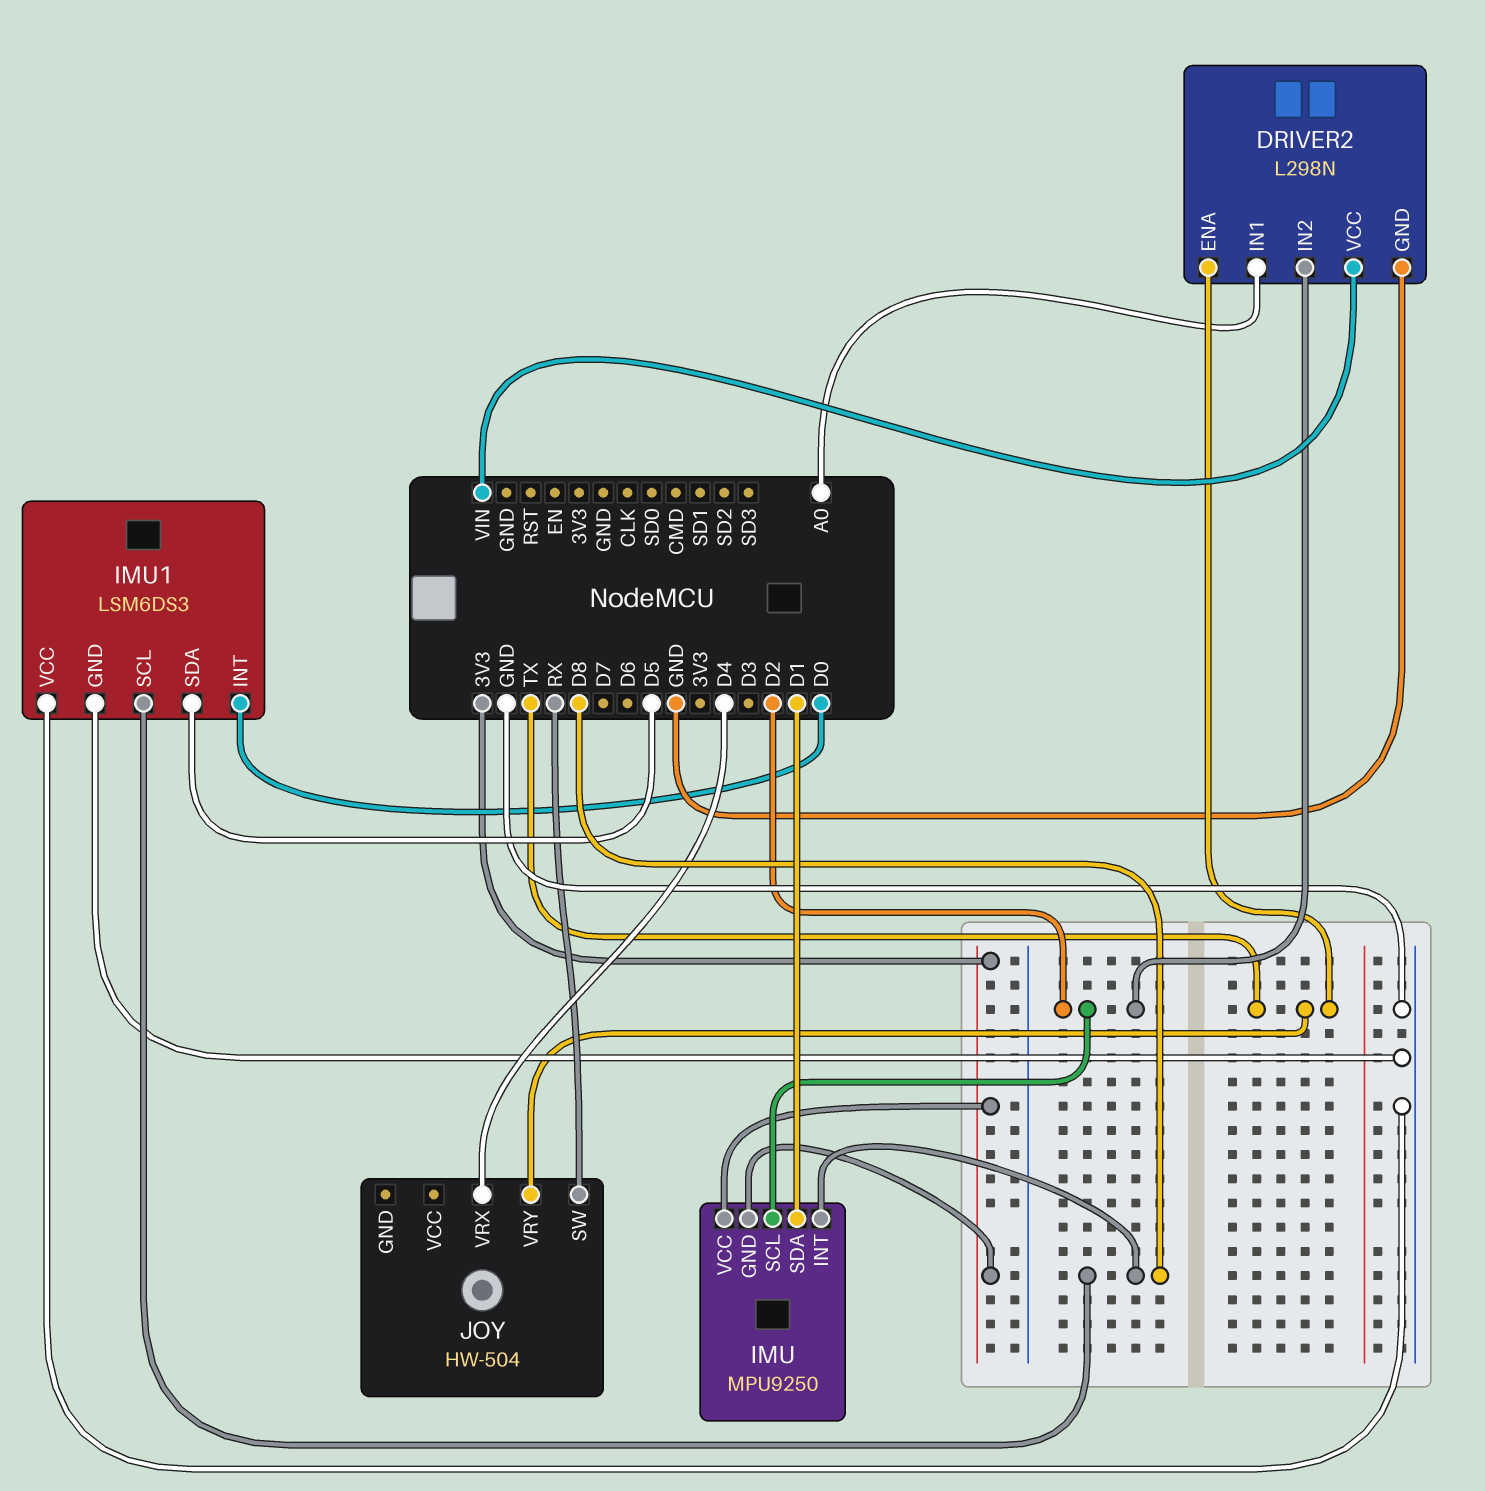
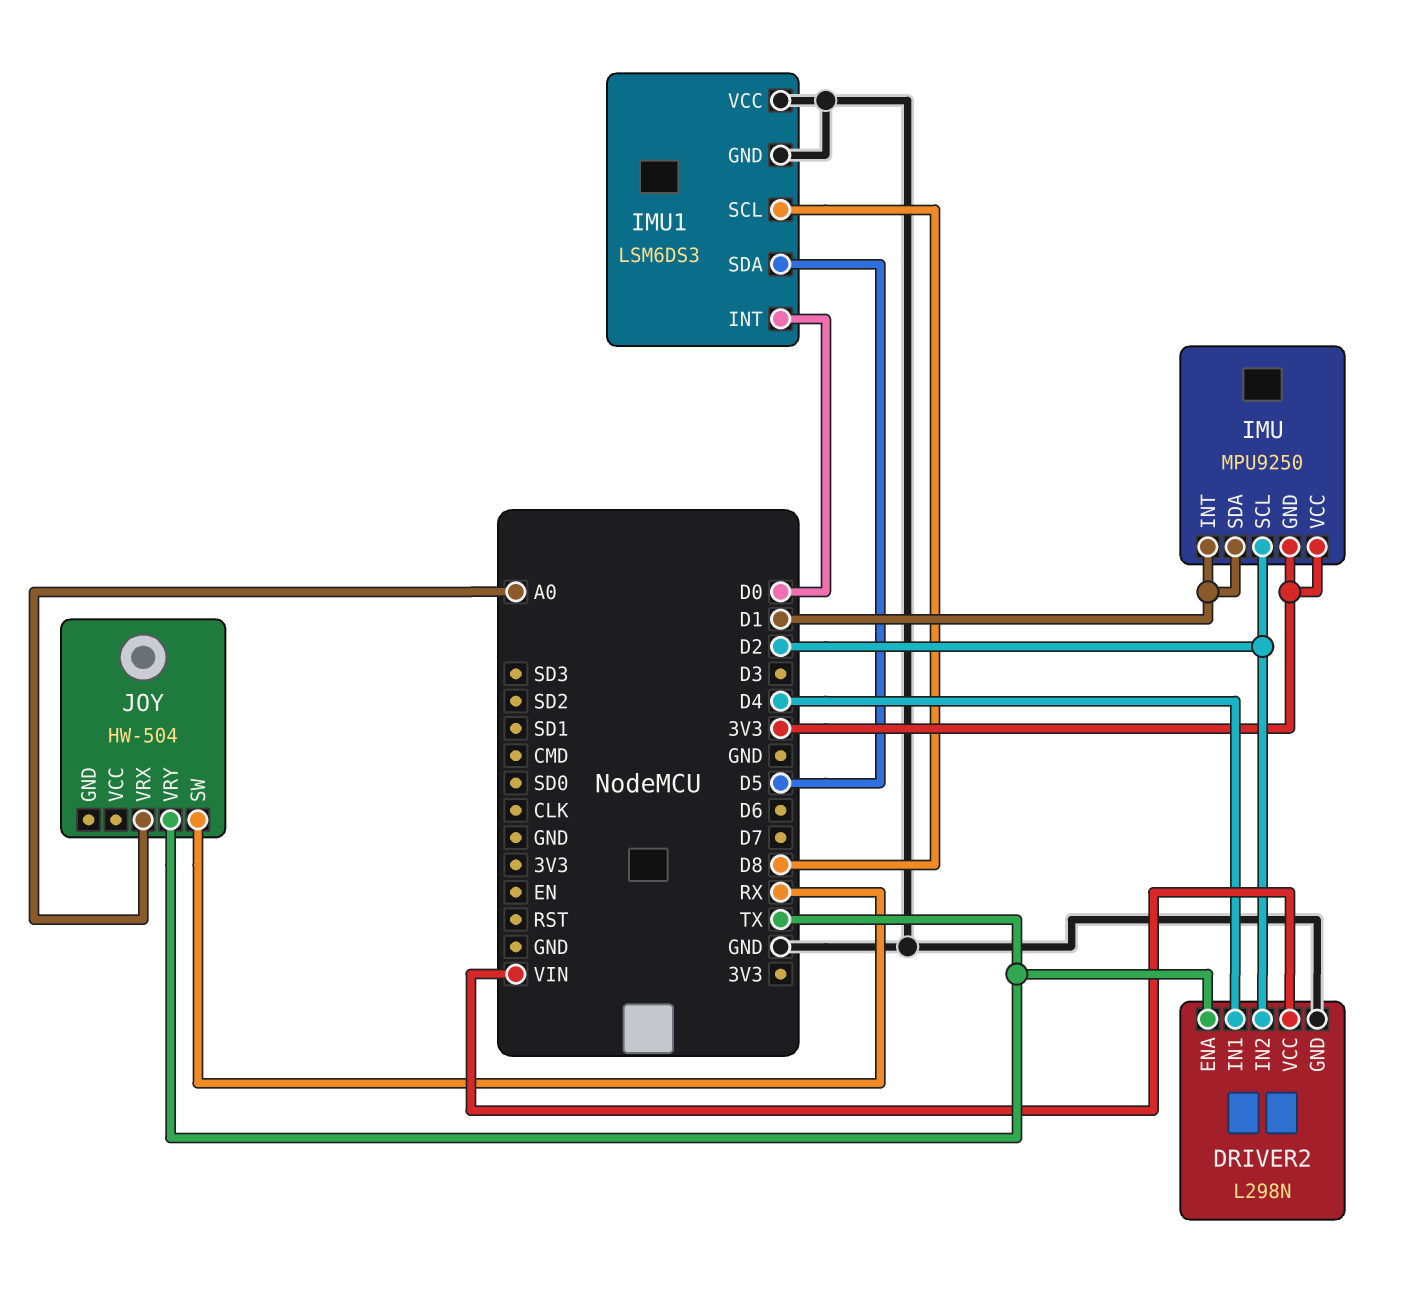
DRIVER2 pin IN1: A0 -> D4
IMU pin INT: D8 -> D1
JOY pin VRX: D4 -> A0

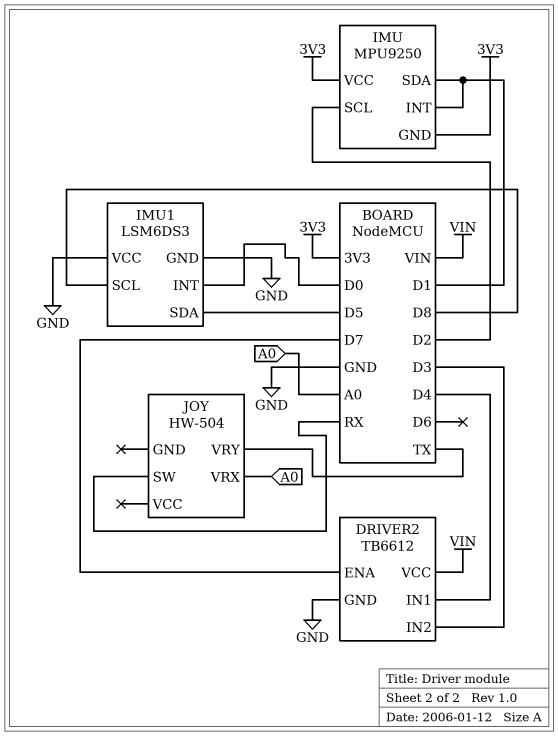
DRIVER2: L298N -> TB6612
DRIVER2 pin ENA: TX -> D7
DRIVER2 pin IN2: D2 -> D3

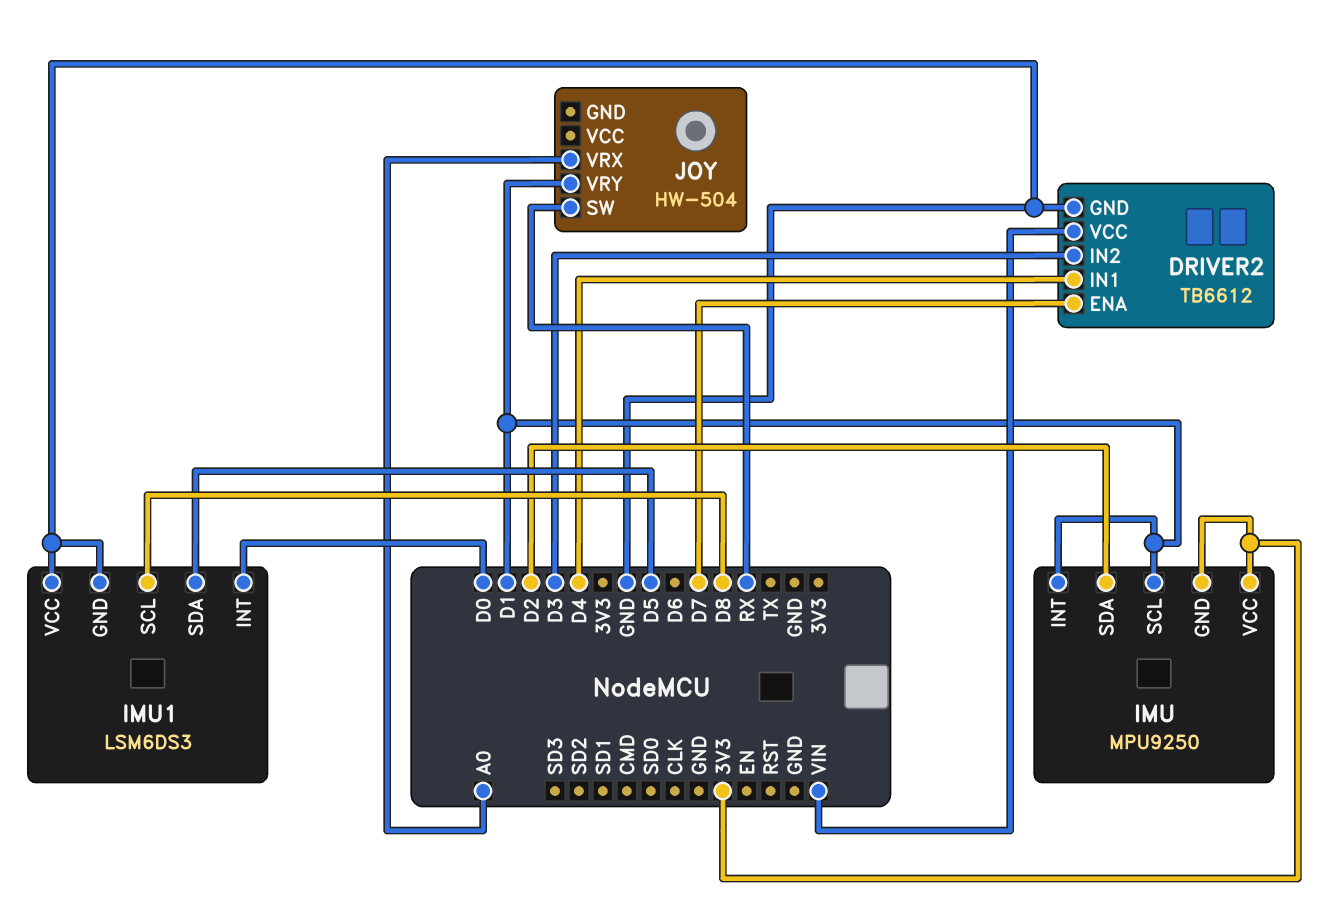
IMU pin SCL: D2 -> D1
IMU pin SDA: D1 -> D2
JOY pin VRY: TX -> D1

